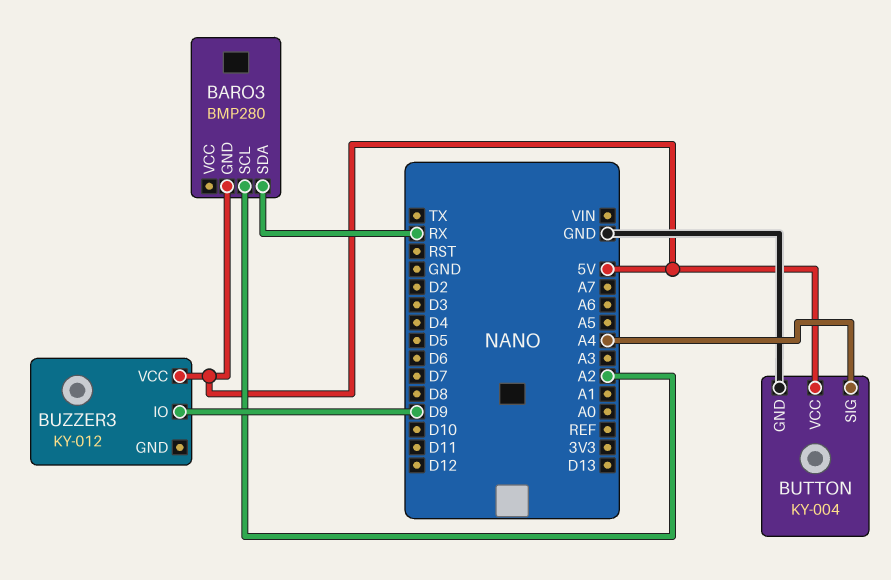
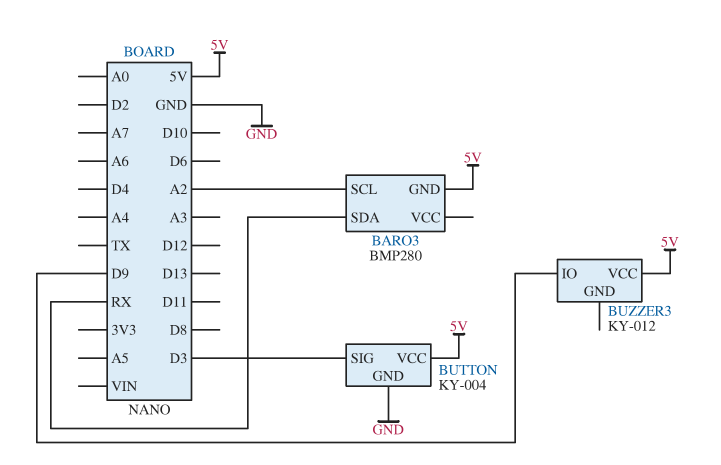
BUTTON pin SIG: A4 -> D3

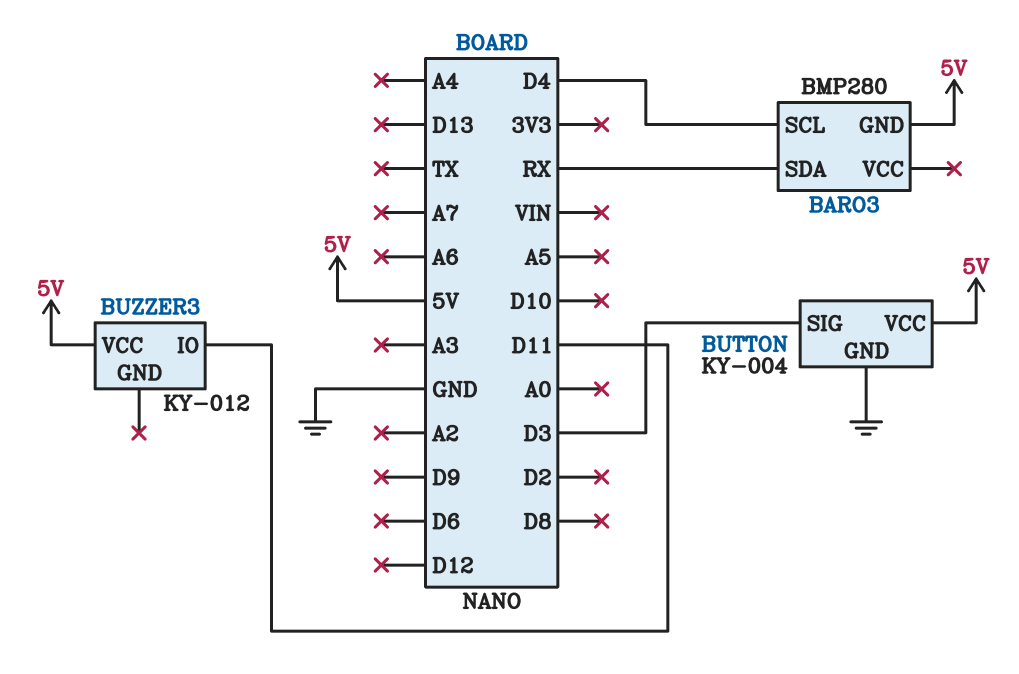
BARO3 pin SCL: A2 -> D4
BUZZER3 pin IO: D9 -> D11

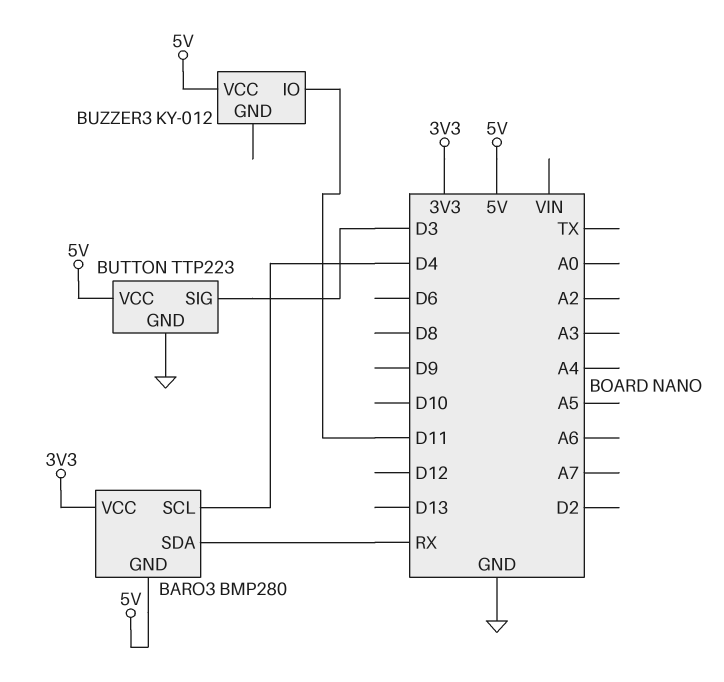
BARO3 pin VCC: none -> 3V3
BUTTON: KY-004 -> TTP223

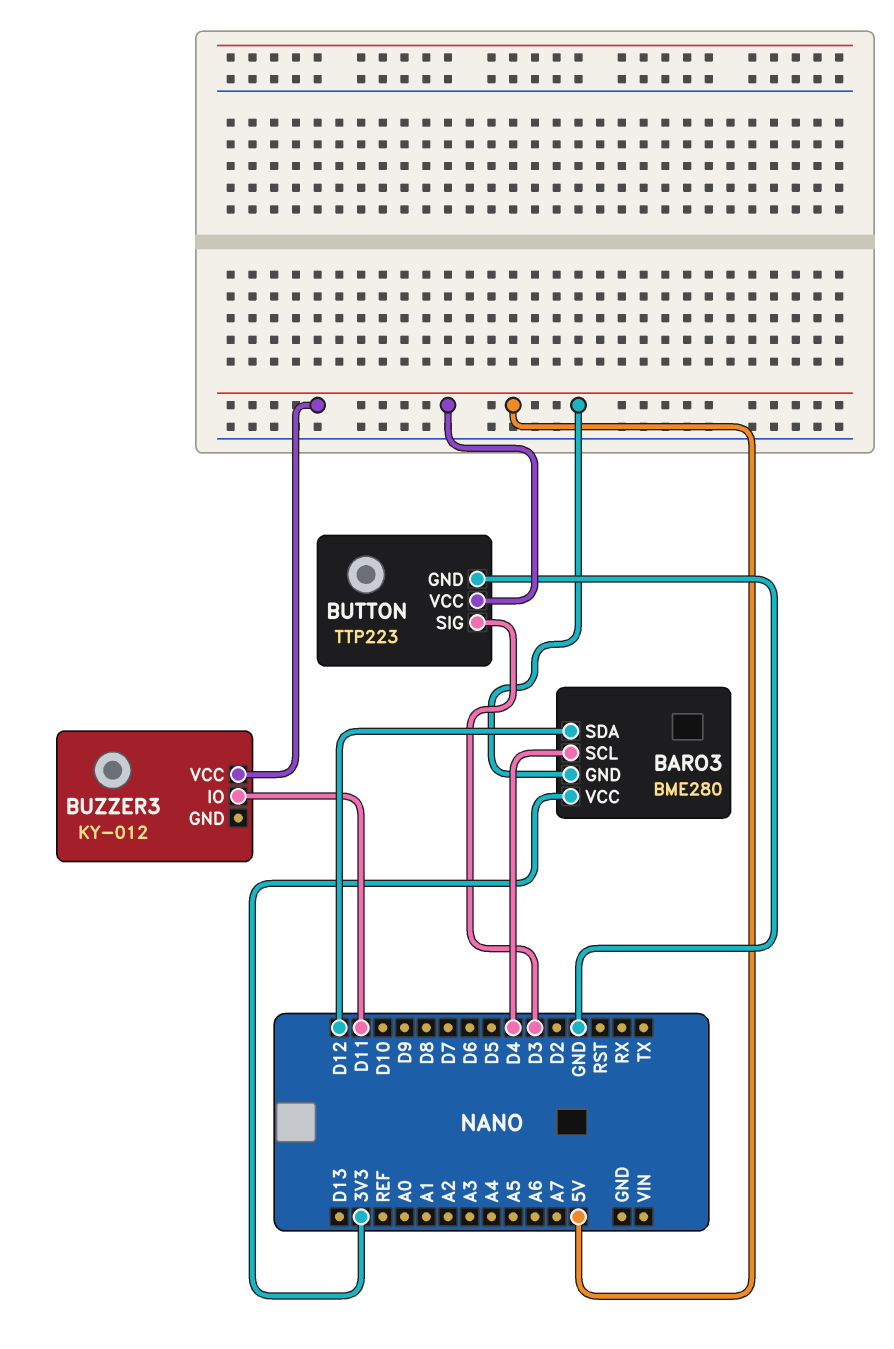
BARO3: BMP280 -> BME280
BARO3 pin SDA: RX -> D12

